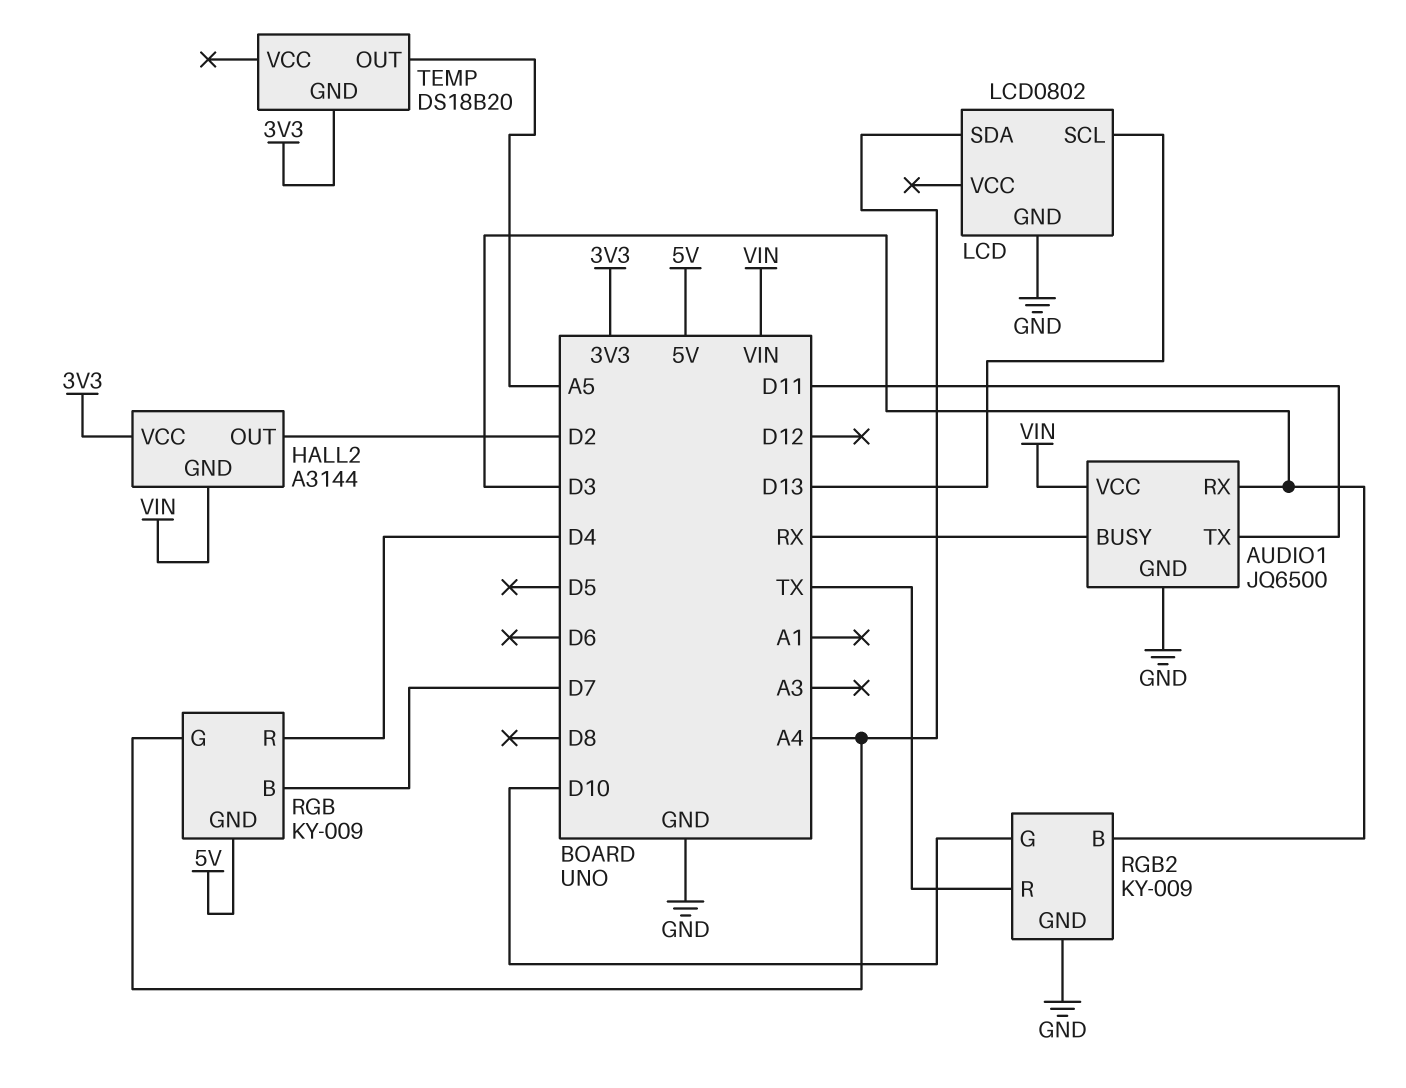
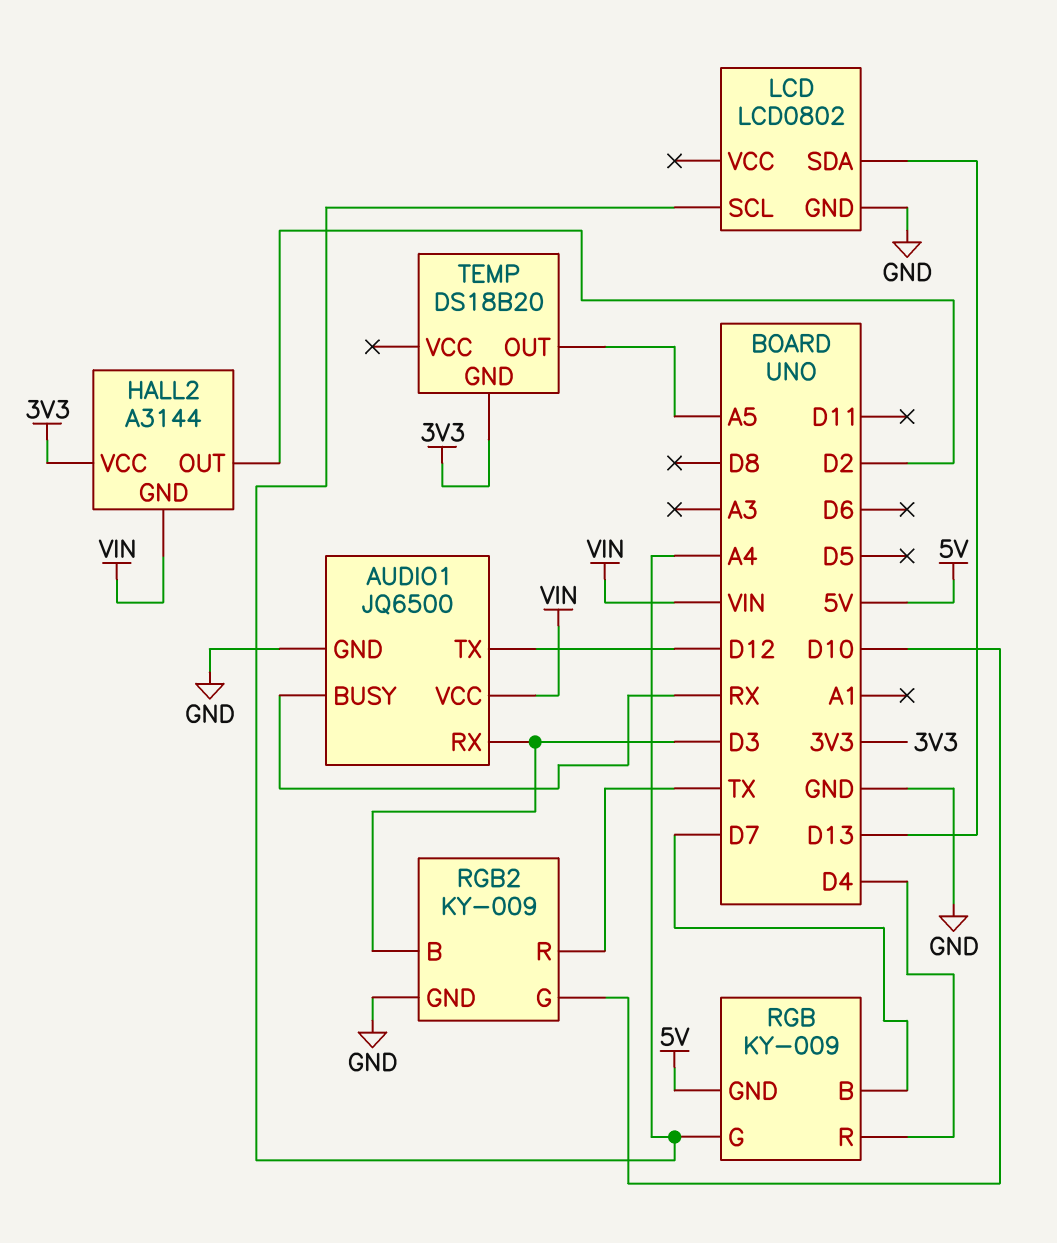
AUDIO1 pin TX: D11 -> D12
LCD pin SCL: D13 -> A4
LCD pin SDA: A4 -> D13

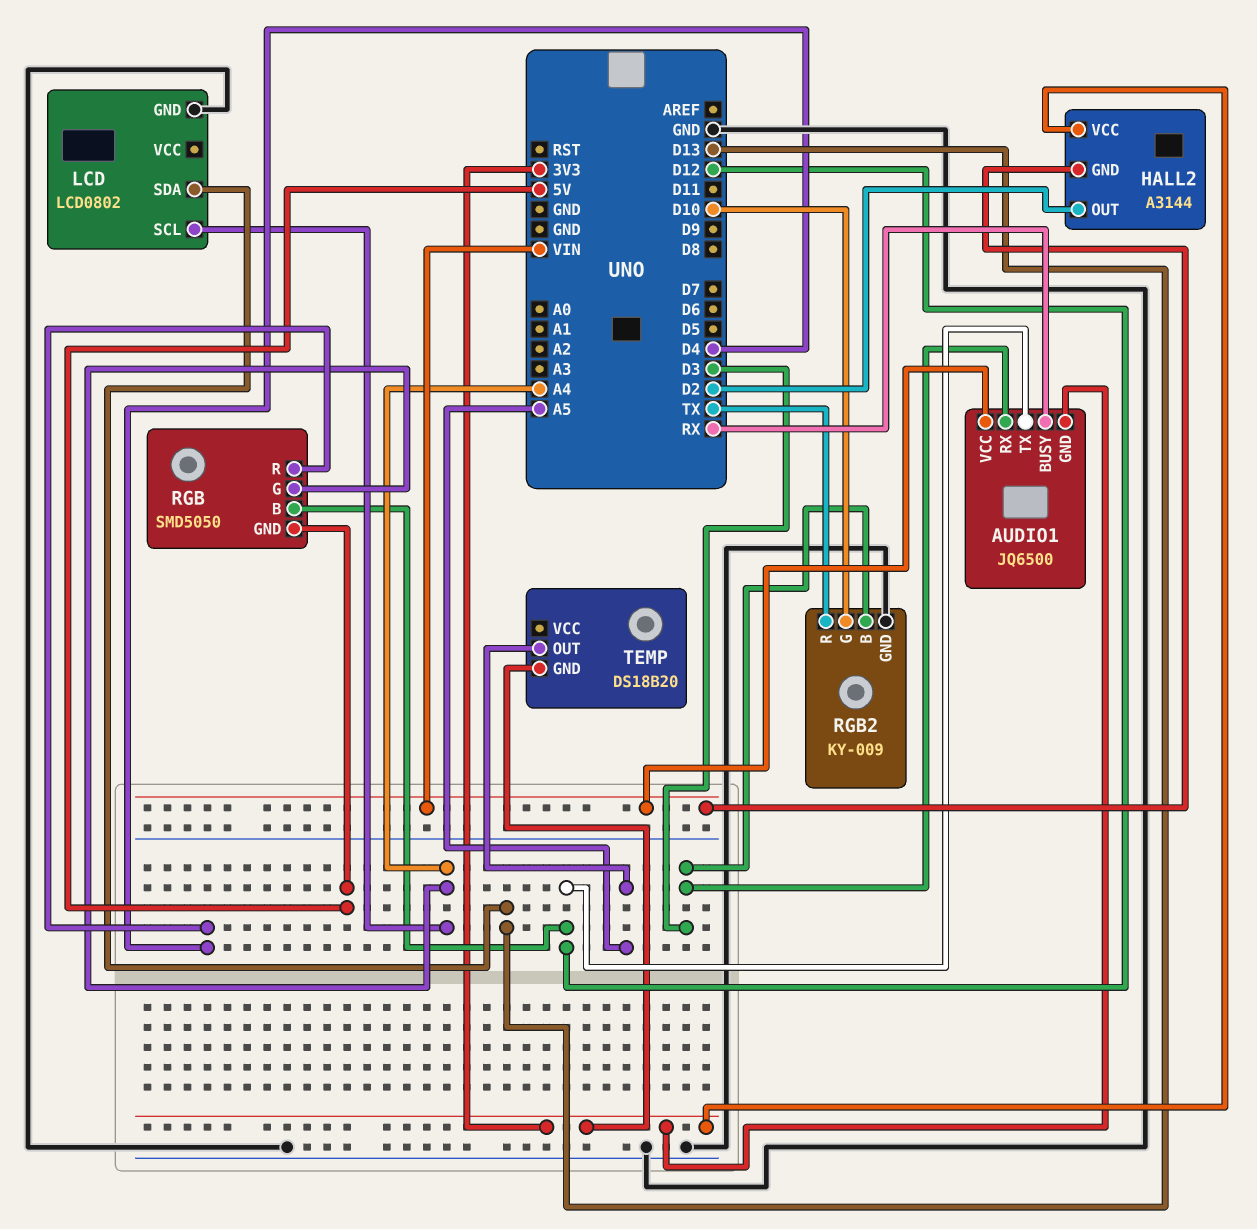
AUDIO1 pin GND: GND -> 3V3
RGB: KY-009 -> SMD5050
RGB pin B: D7 -> D12

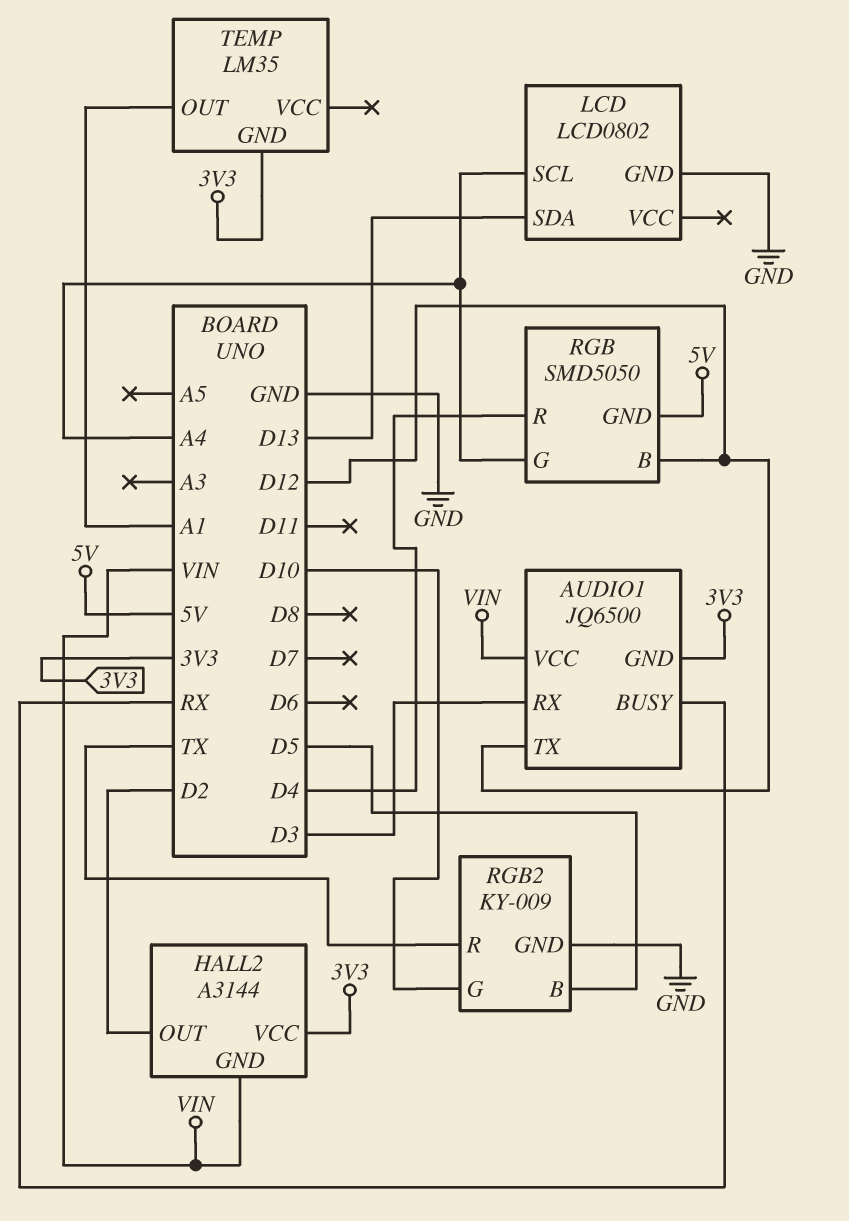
RGB2 pin B: D3 -> D5
TEMP: DS18B20 -> LM35
TEMP pin OUT: A5 -> A1

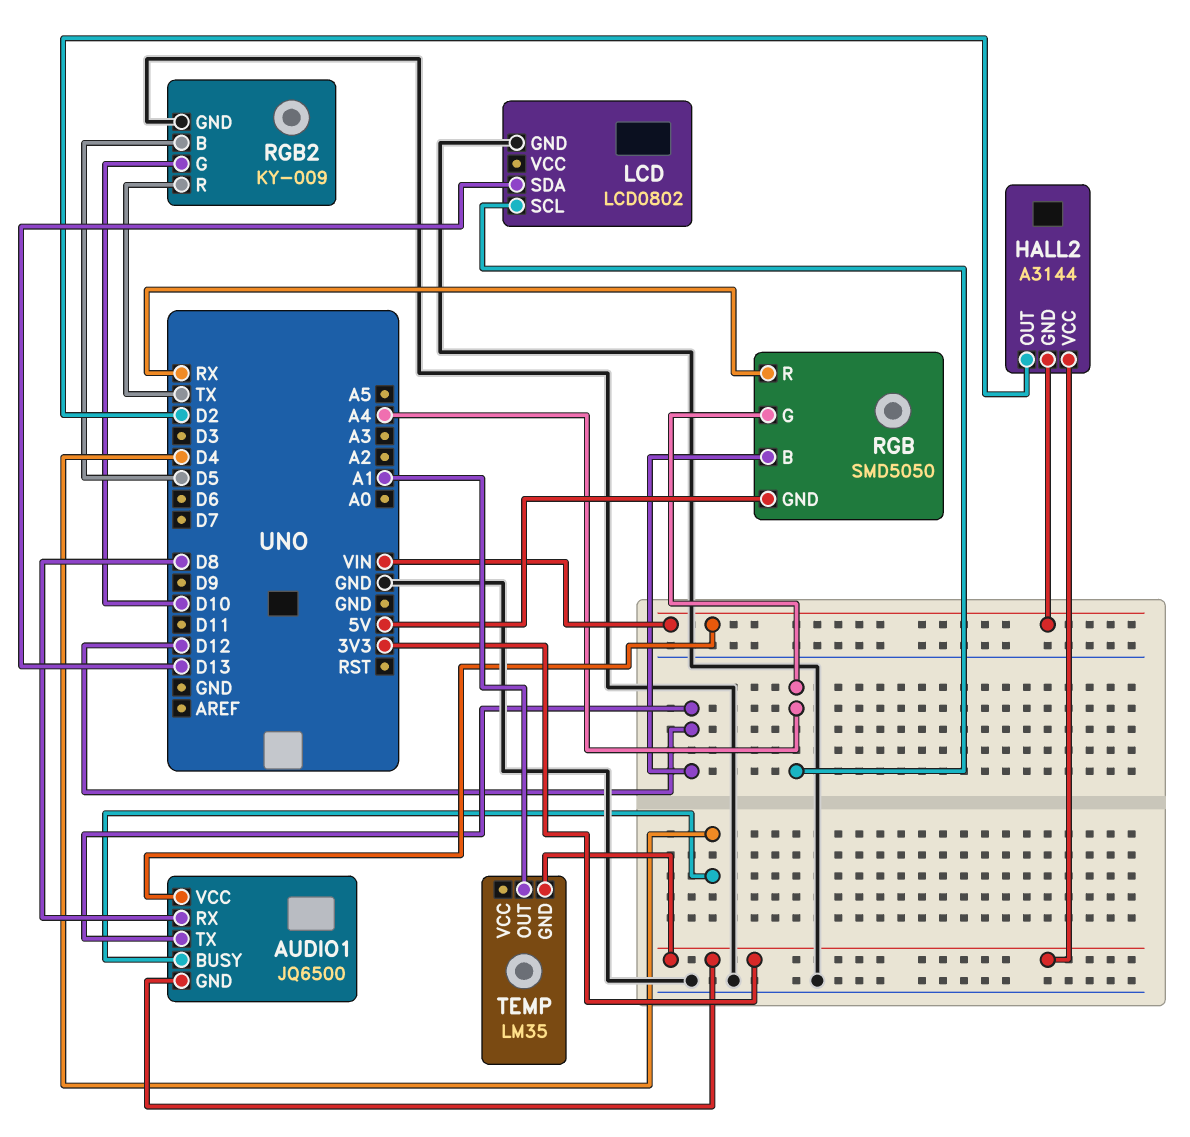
AUDIO1 pin BUSY: RX -> D4
AUDIO1 pin RX: D3 -> D8
RGB pin R: D4 -> RX

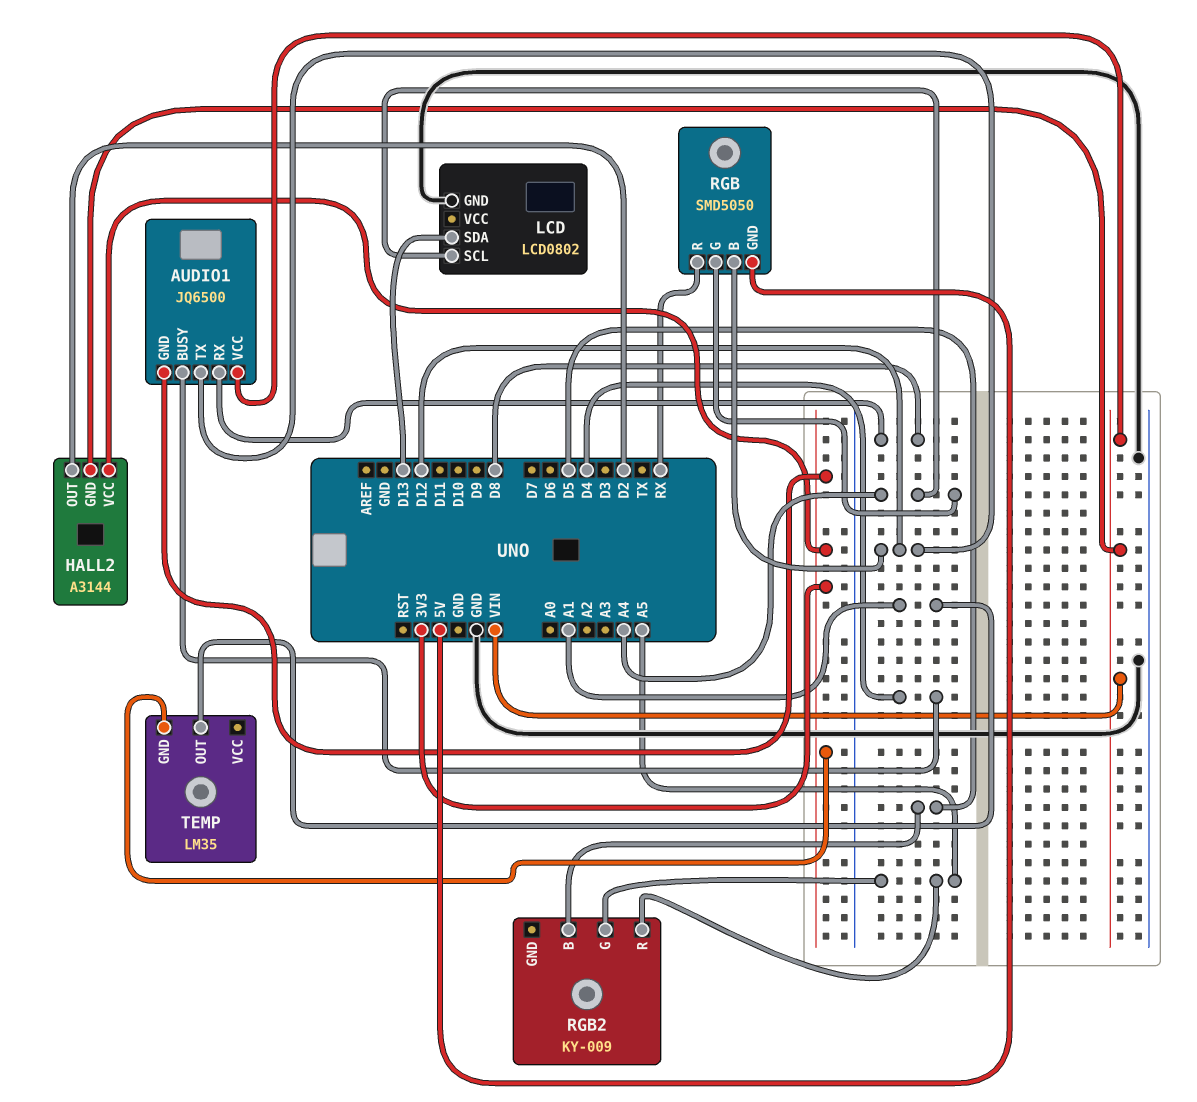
RGB2 pin G: D10 -> A5
RGB2 pin GND: GND -> none
RGB2 pin R: TX -> A5

